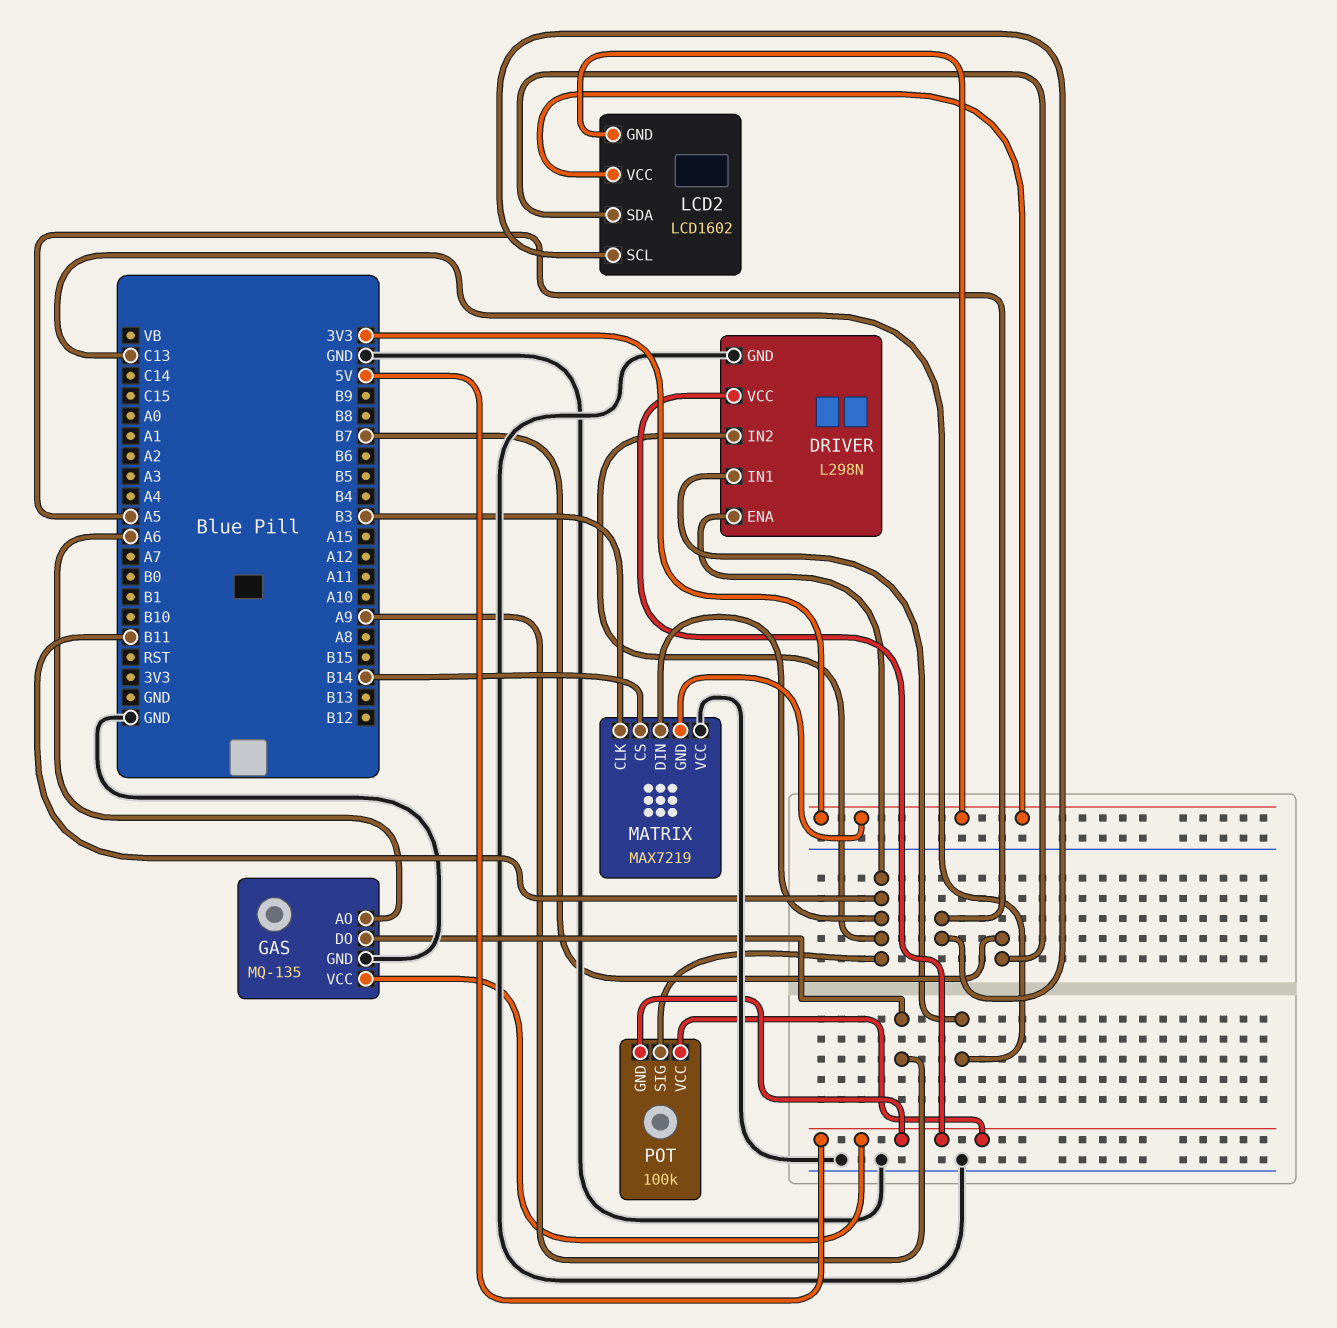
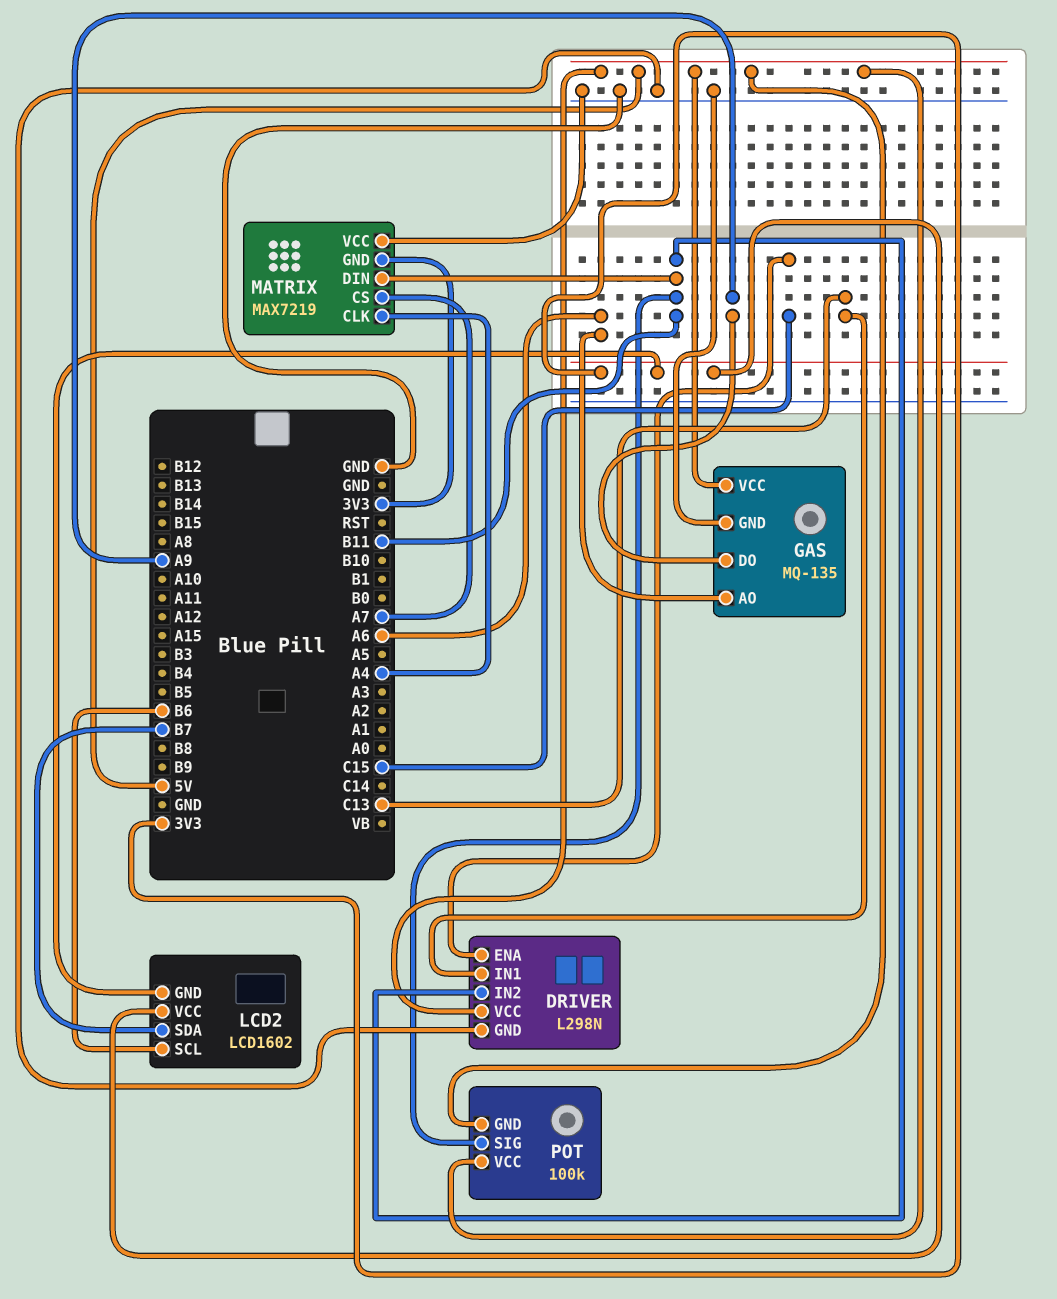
DRIVER pin ENA: B11 -> C15
LCD2 pin SCL: A5 -> B6
MATRIX pin CLK: B3 -> A4
MATRIX pin CS: B14 -> A7

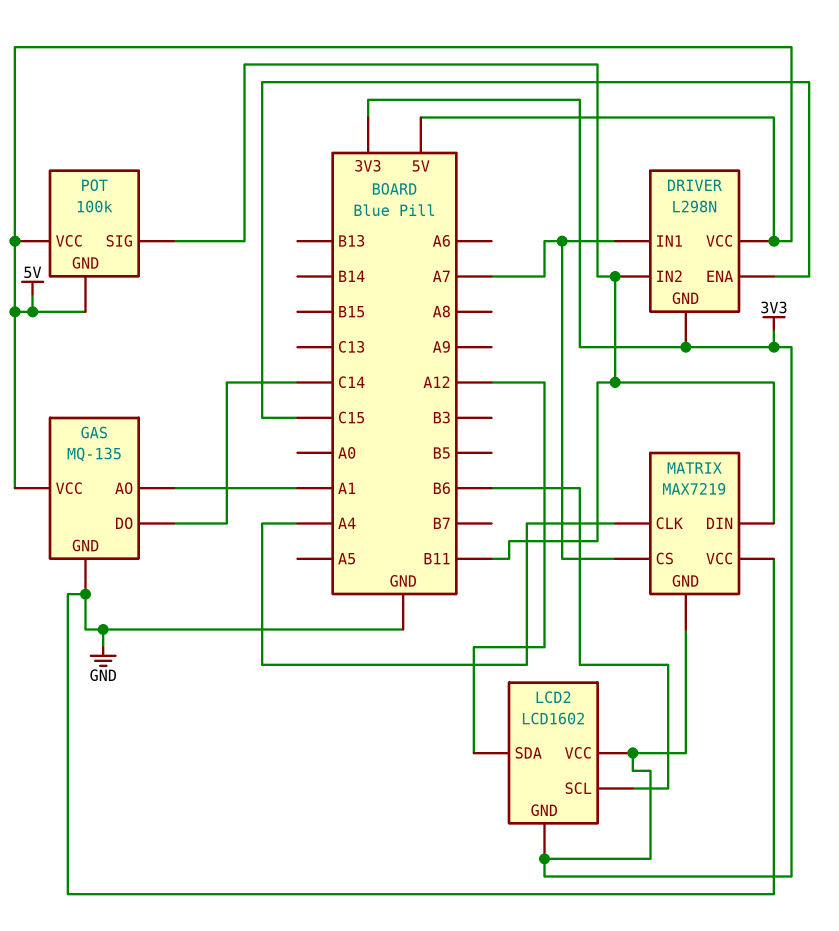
DRIVER pin GND: GND -> 3V3
DRIVER pin IN1: C13 -> A7
GAS pin AO: A6 -> A1
GAS pin DO: A9 -> C14
LCD2 pin SDA: B7 -> A12

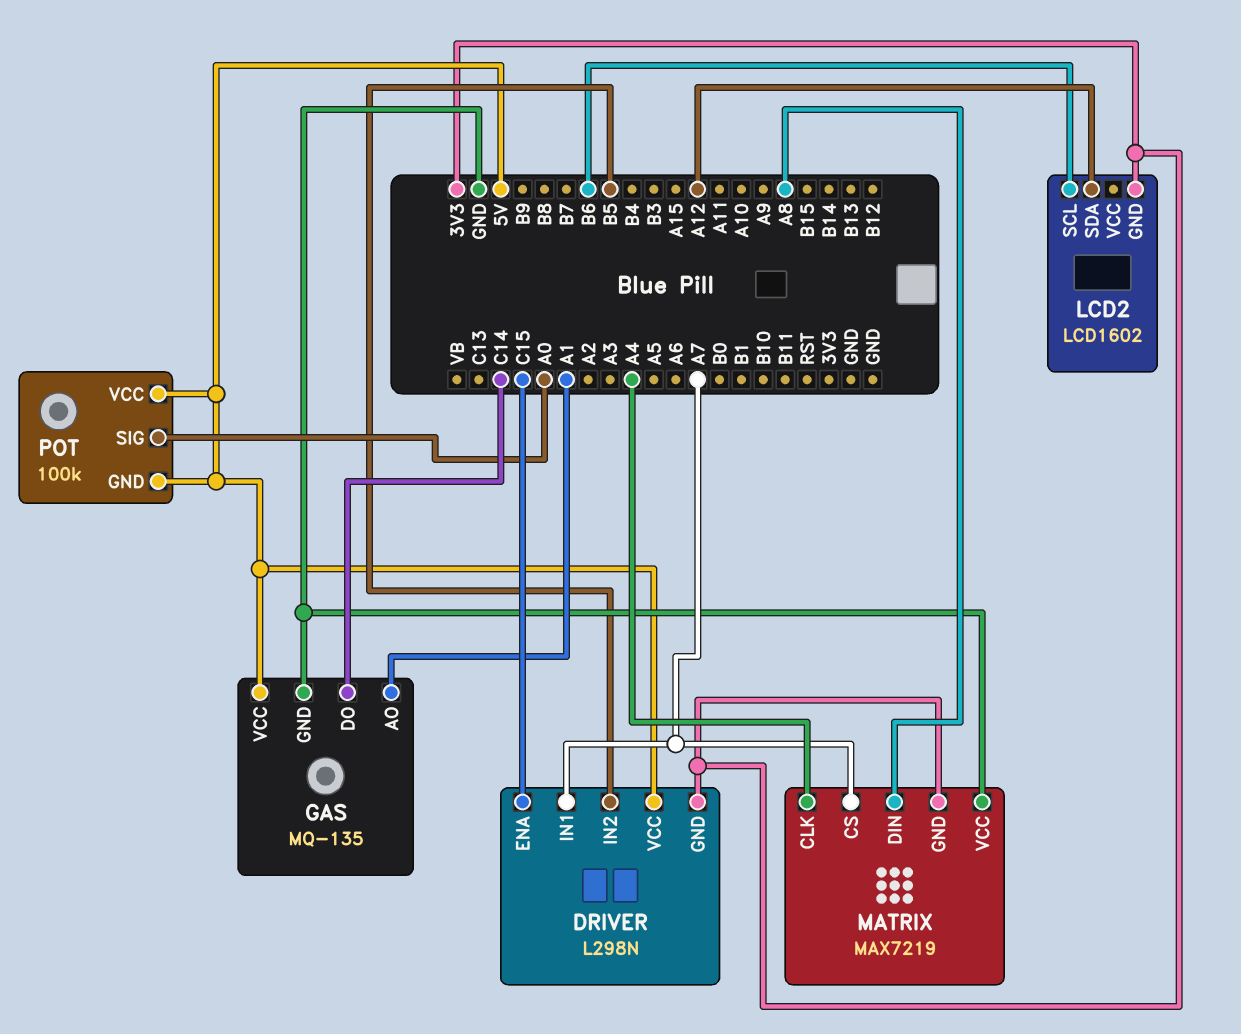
DRIVER pin IN2: B11 -> B5
LCD2 pin VCC: 3V3 -> none
MATRIX pin DIN: B11 -> A8
POT pin SIG: B11 -> A0

